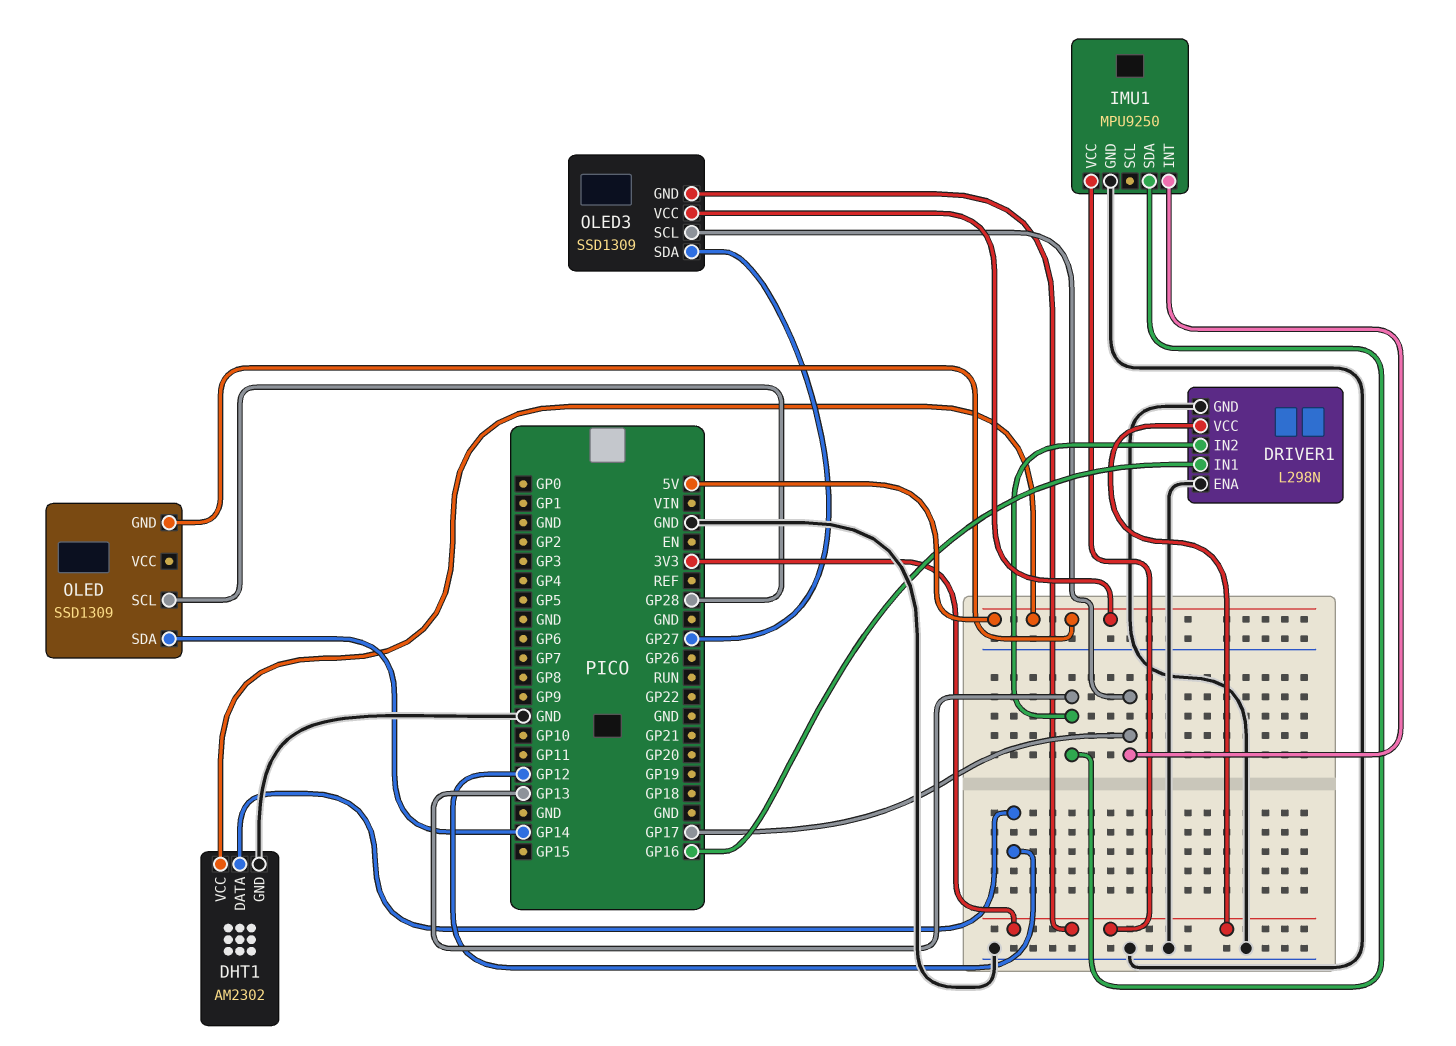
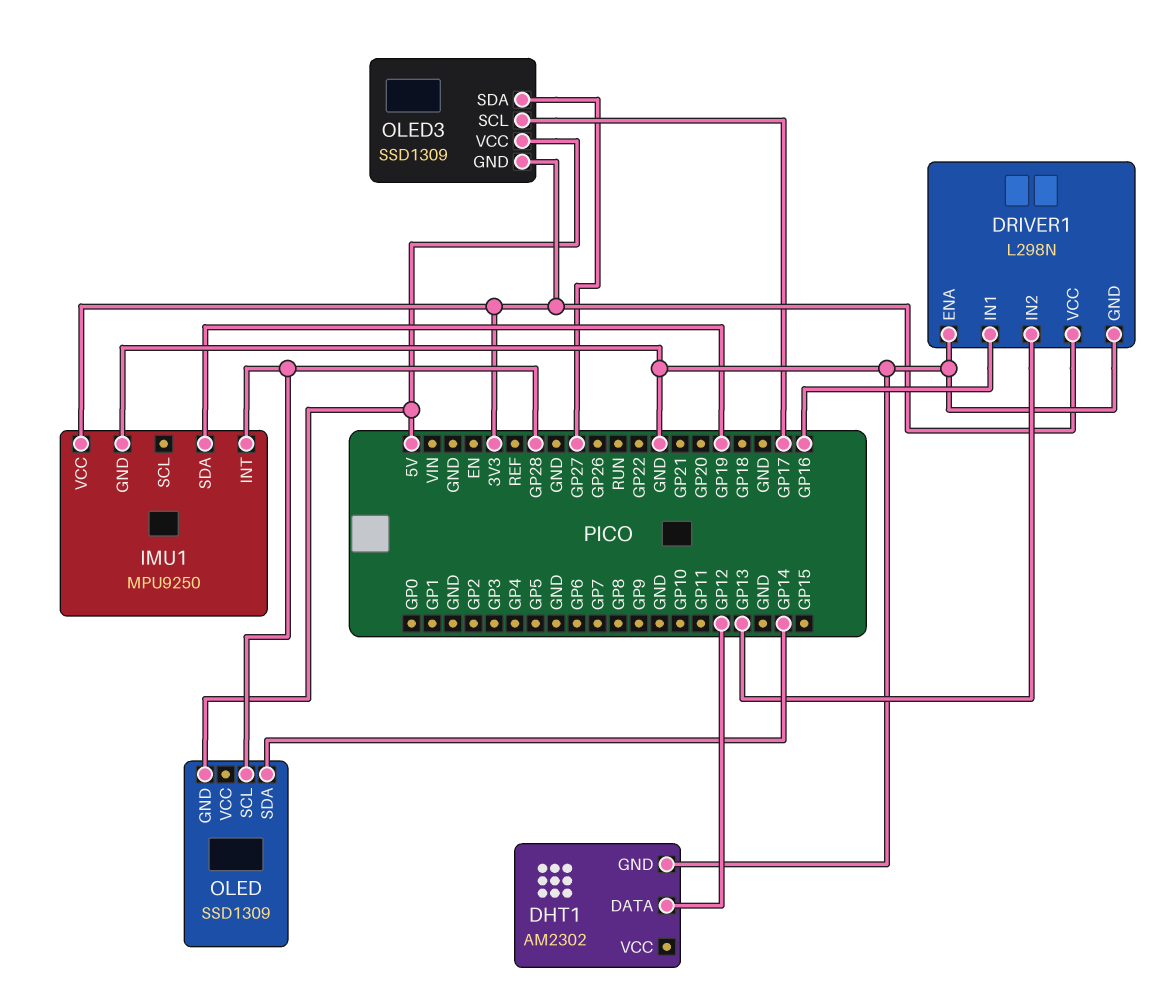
DHT1 pin VCC: 5V -> none
IMU1 pin INT: GP17 -> GP28
IMU1 pin SDA: GP13 -> GP19

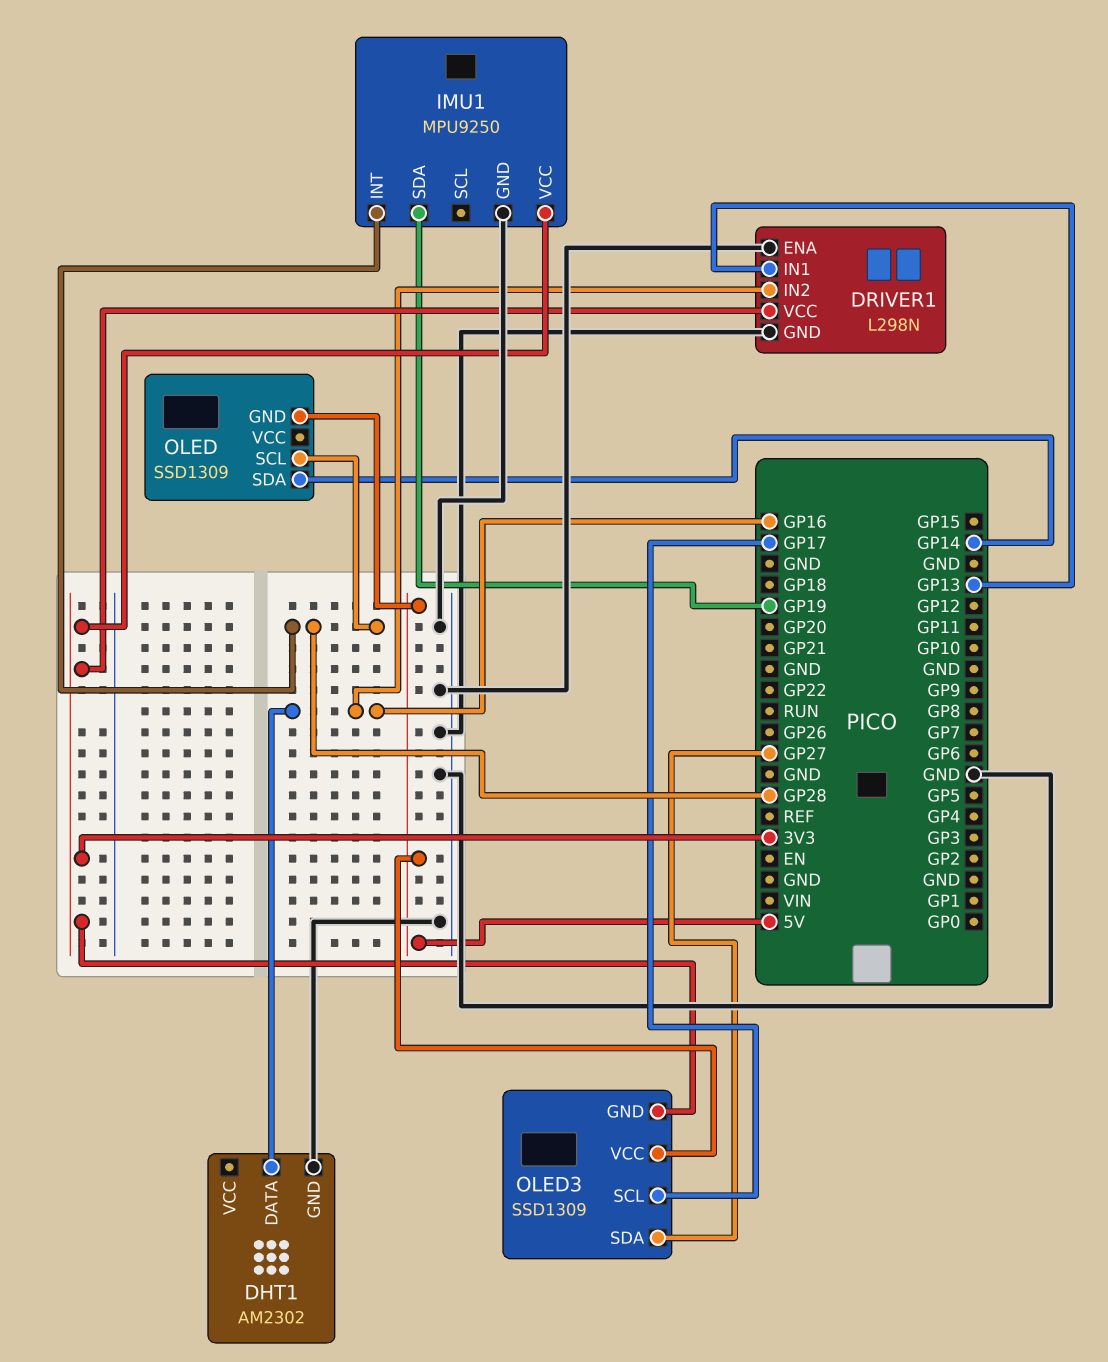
DHT1 pin DATA: GP12 -> GP16
DRIVER1 pin IN1: GP16 -> GP13
DRIVER1 pin IN2: GP13 -> GP16

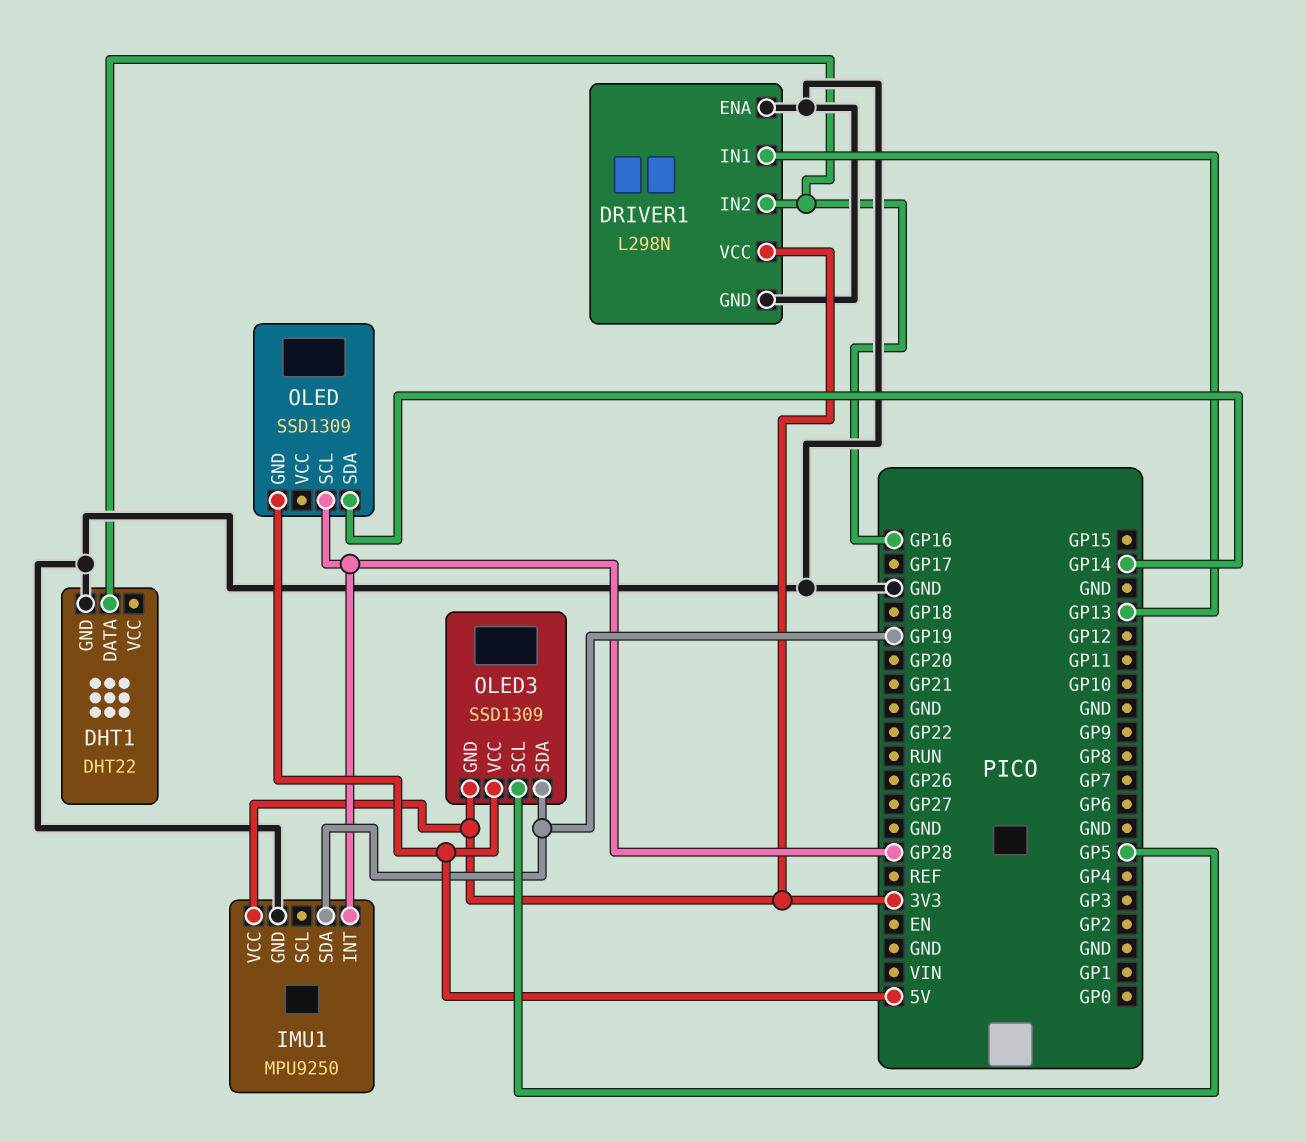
DHT1: AM2302 -> DHT22
OLED3 pin SCL: GP17 -> GP5
OLED3 pin SDA: GP27 -> GP19

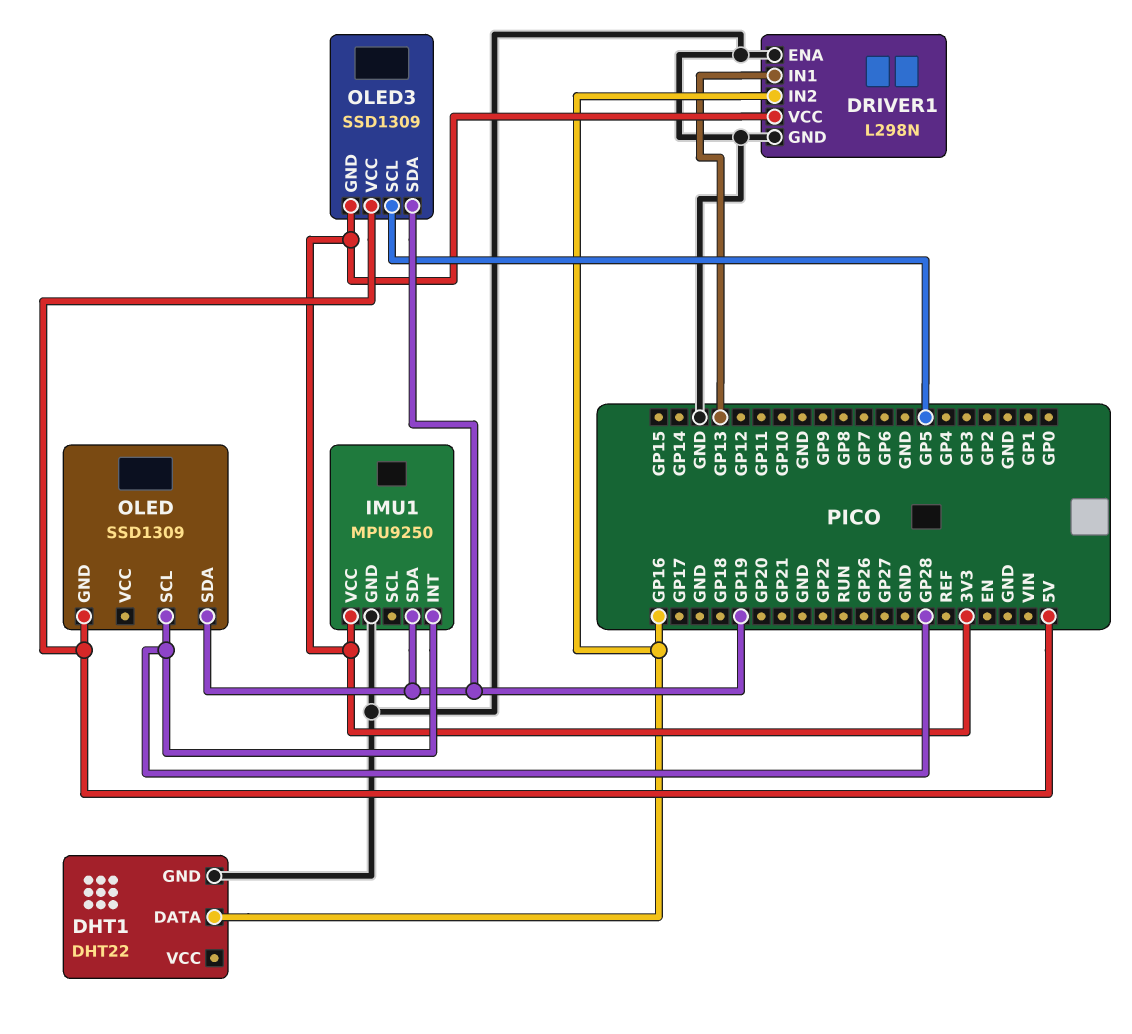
OLED pin SDA: GP14 -> GP19

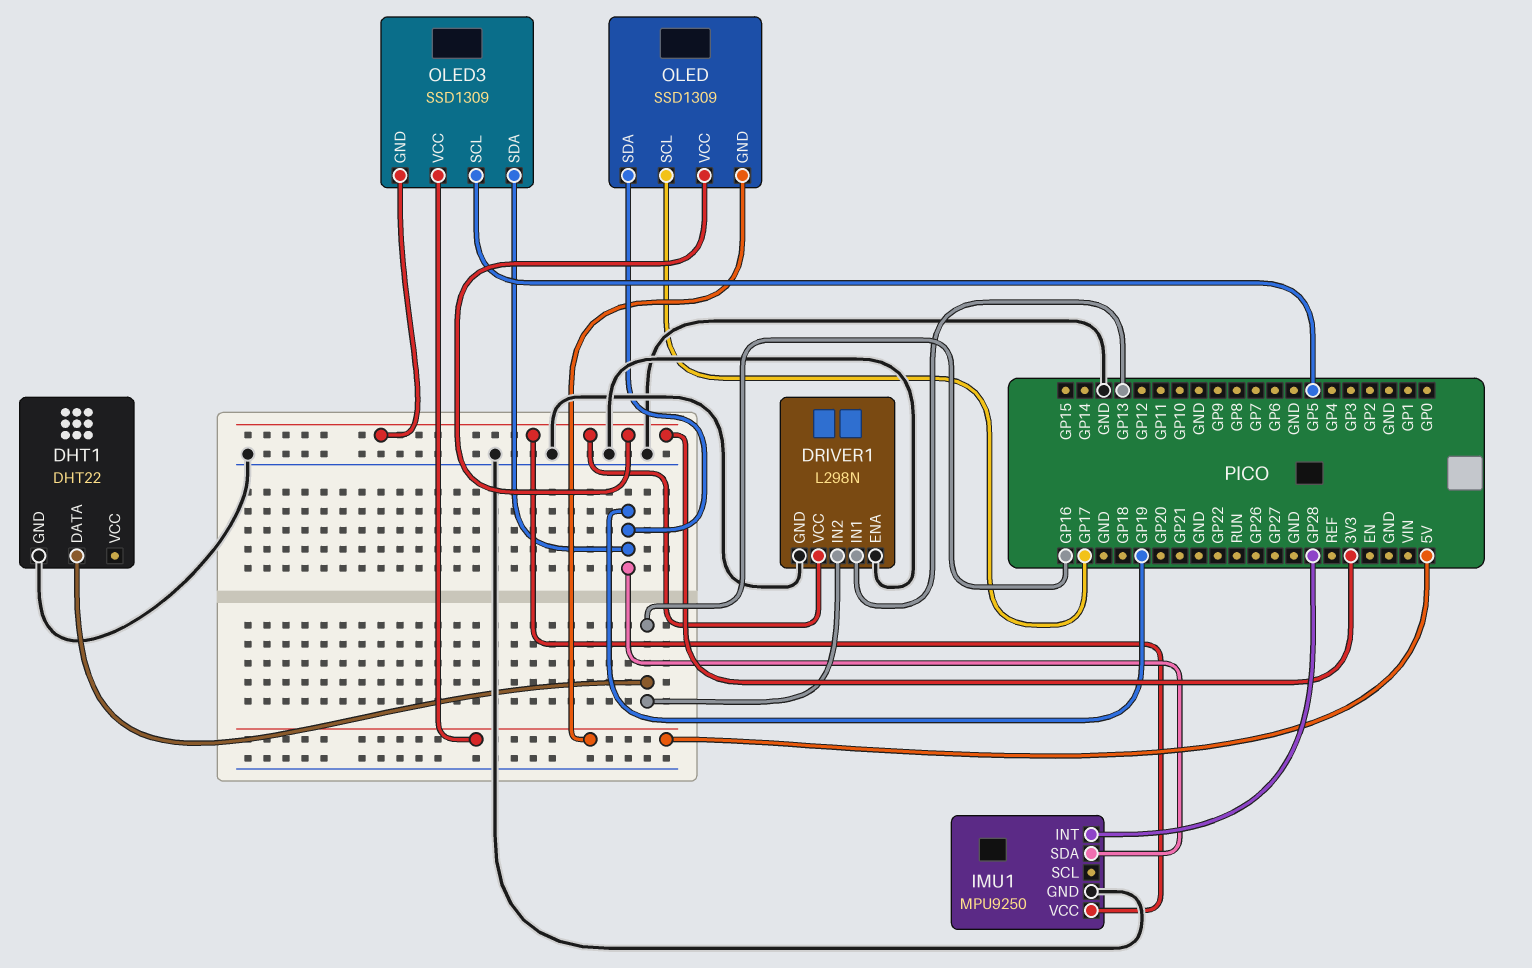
OLED pin SCL: GP28 -> GP17
OLED pin VCC: none -> 3V3

